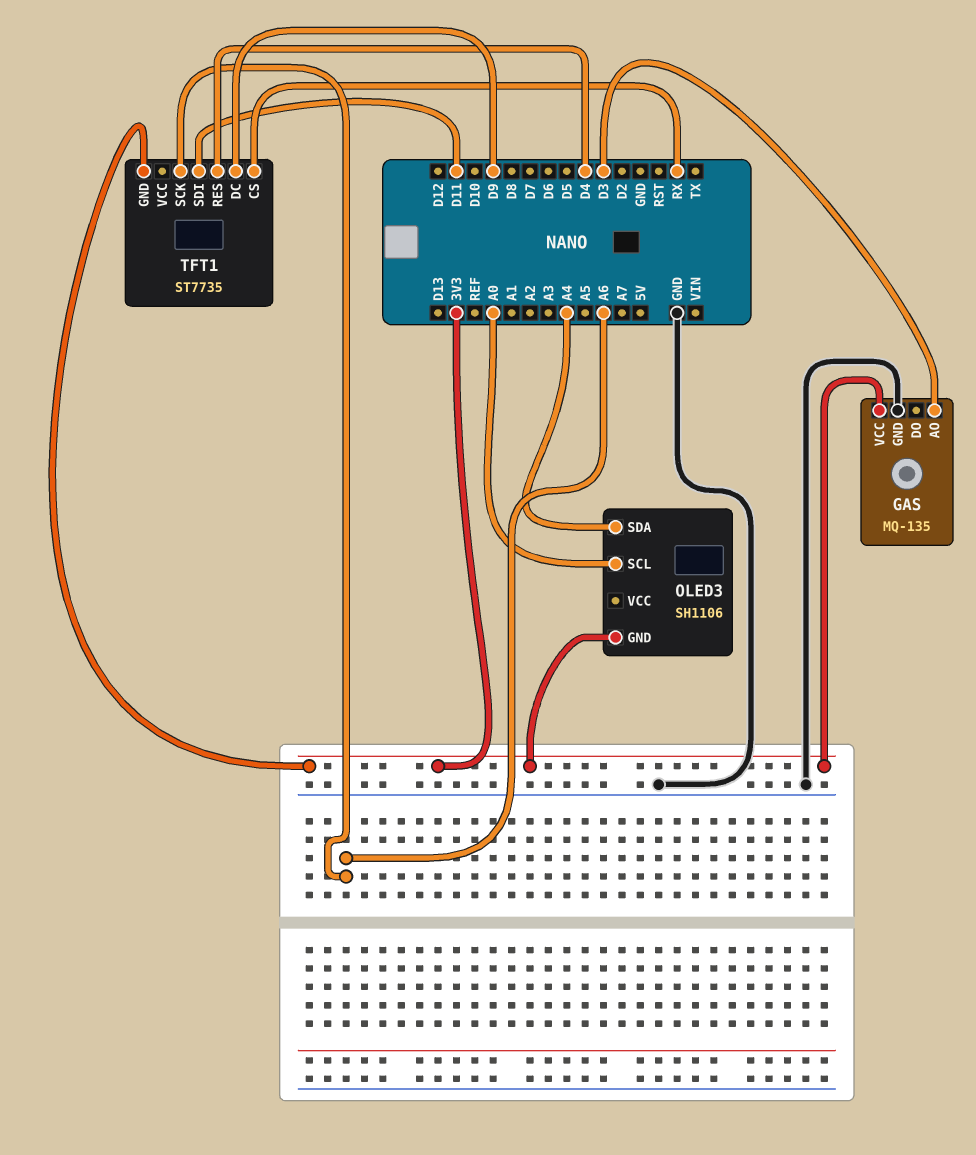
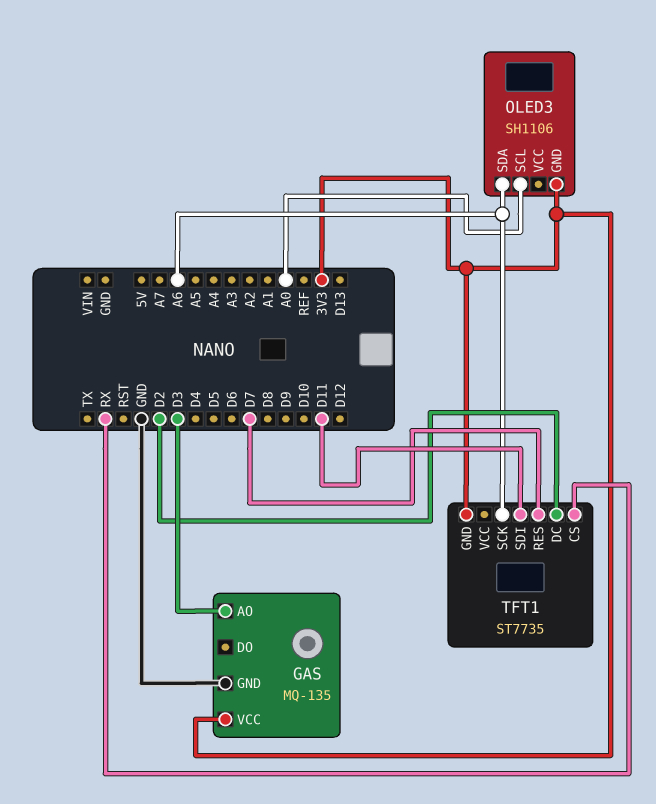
OLED3 pin SDA: A4 -> A6
TFT1 pin DC: D9 -> D2
TFT1 pin RES: D4 -> D7

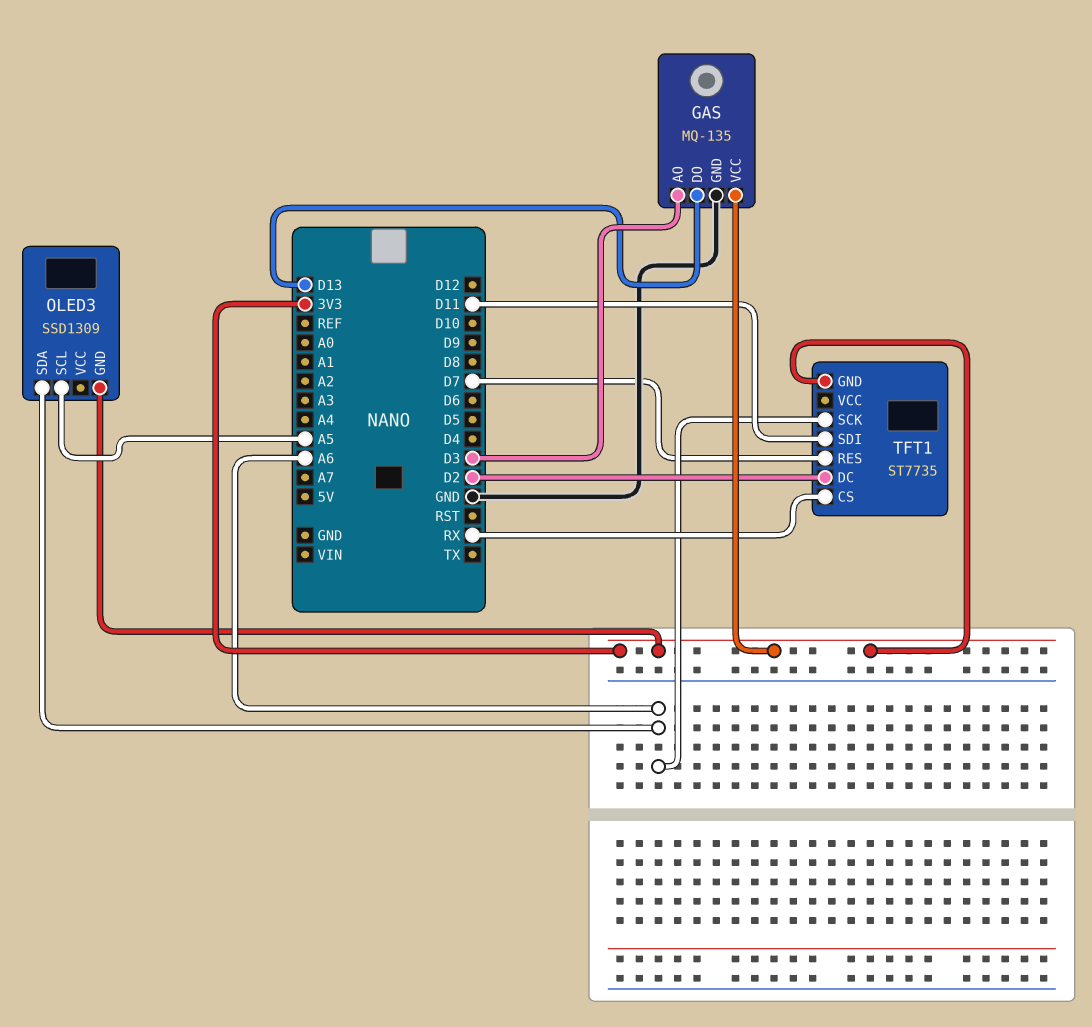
GAS pin DO: none -> D13
OLED3: SH1106 -> SSD1309
OLED3 pin SCL: A0 -> A5

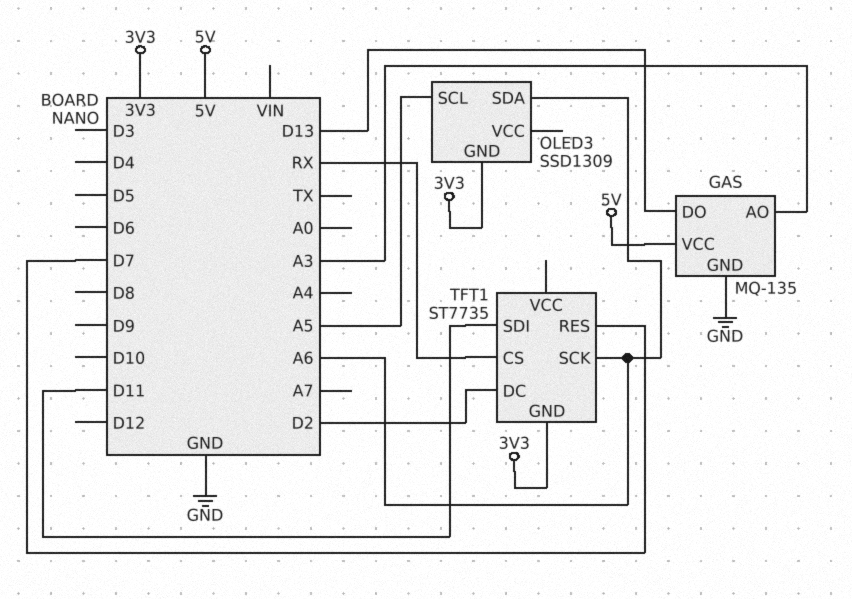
GAS pin AO: D3 -> A3
GAS pin VCC: 3V3 -> 5V

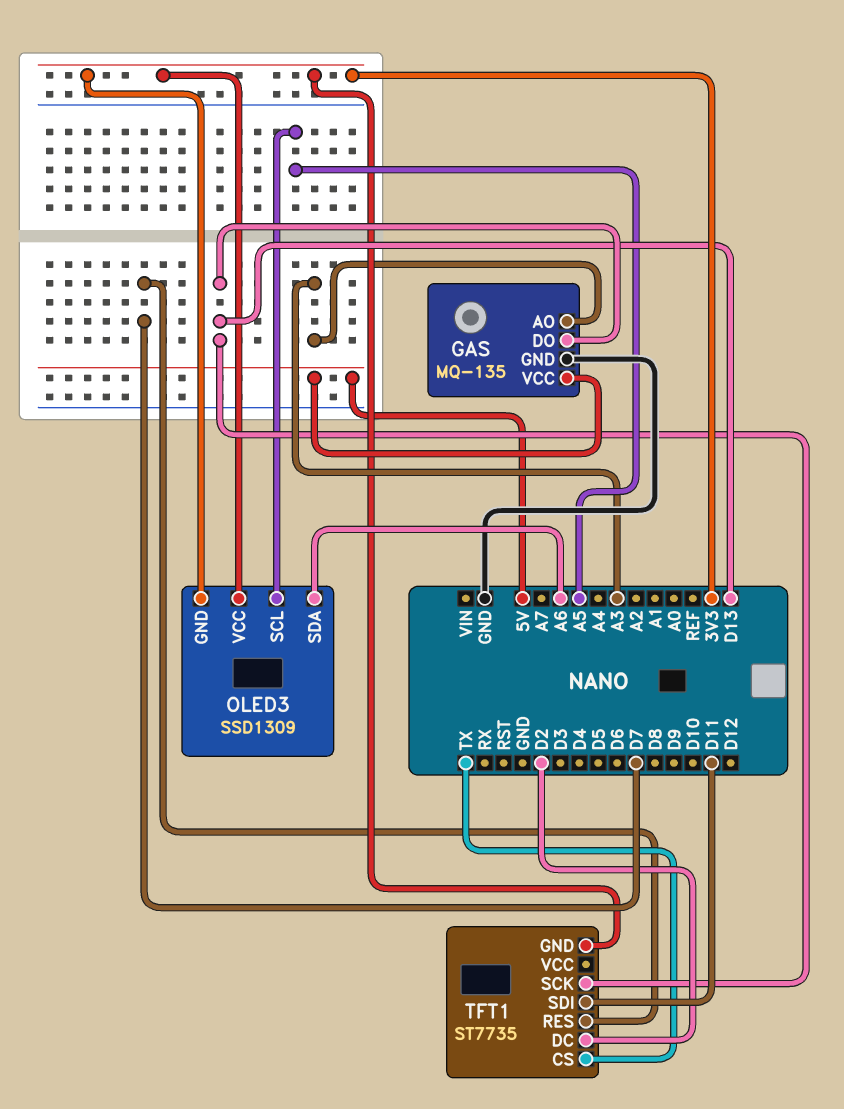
OLED3 pin VCC: none -> 3V3
TFT1 pin CS: RX -> TX
TFT1 pin SCK: A6 -> D13

